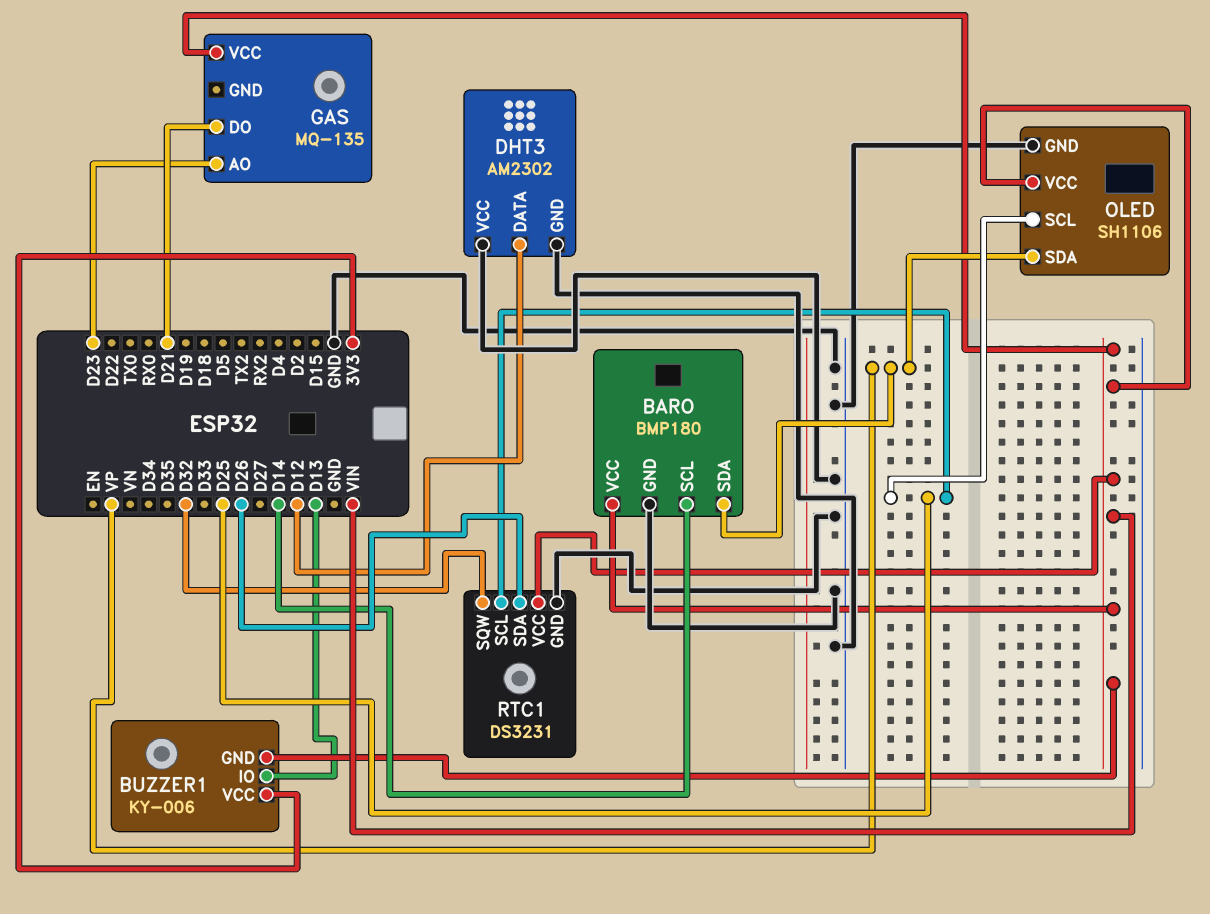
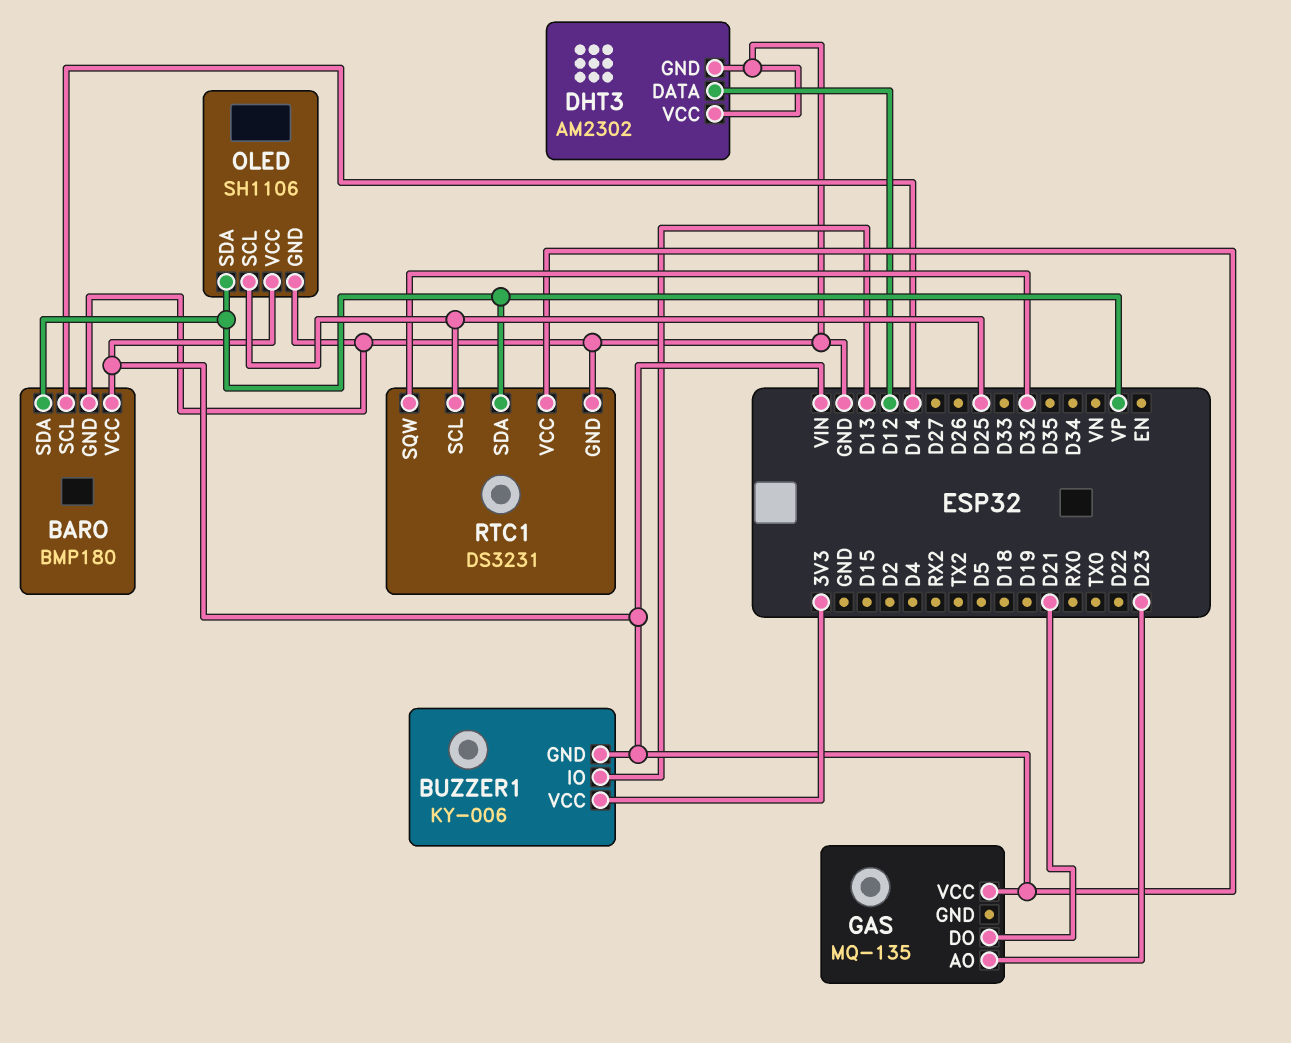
RTC1 pin SDA: D26 -> VP

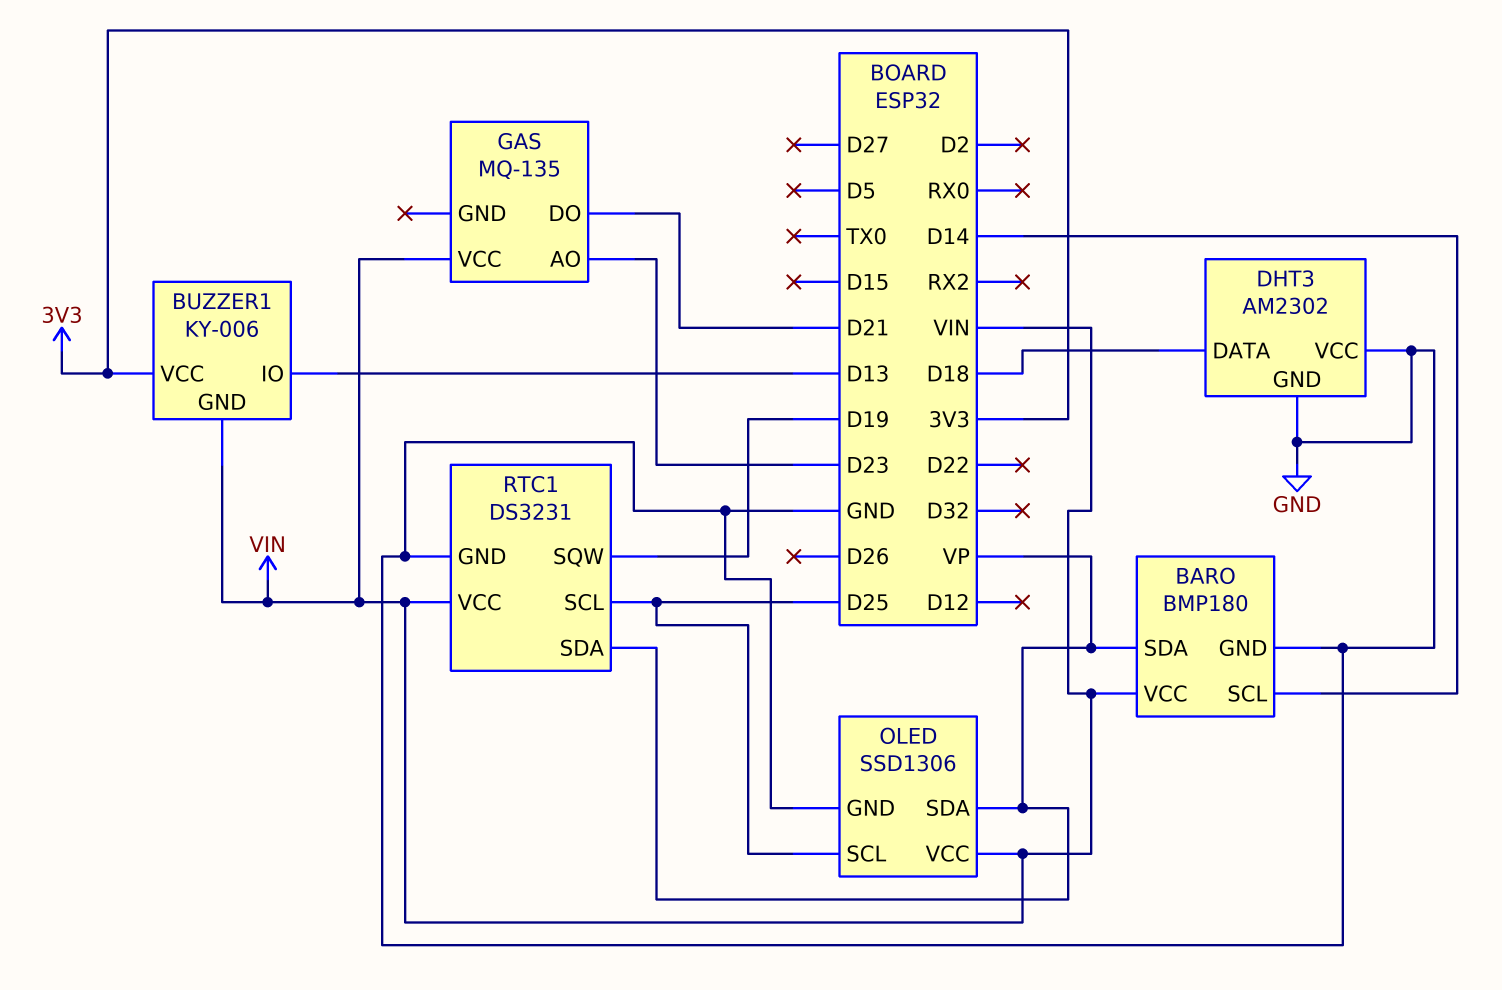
DHT3 pin DATA: D12 -> D18
OLED: SH1106 -> SSD1306
RTC1 pin SQW: D32 -> D19

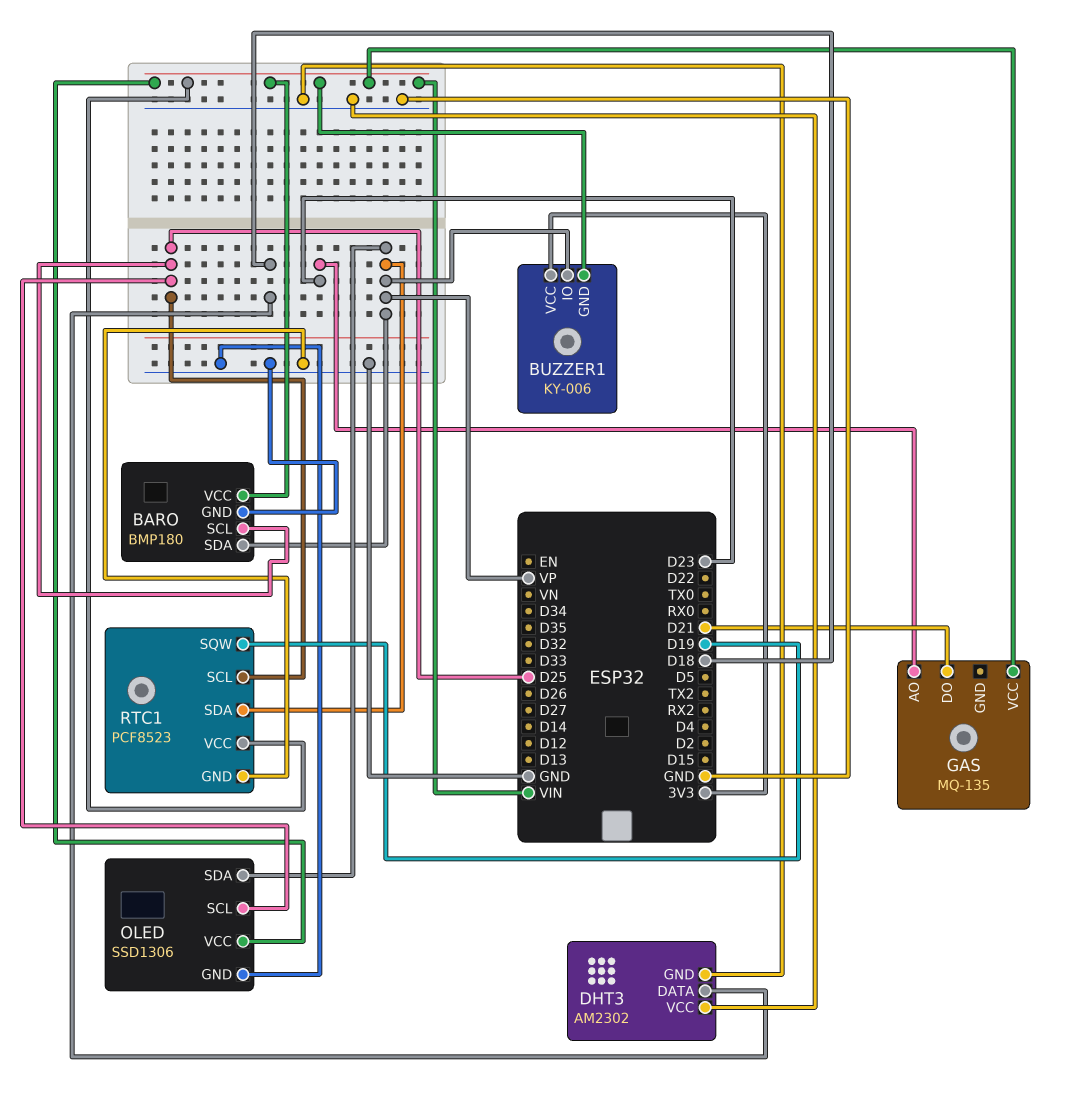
BARO pin SCL: D14 -> D25
BUZZER1 pin IO: D13 -> VP
RTC1: DS3231 -> PCF8523

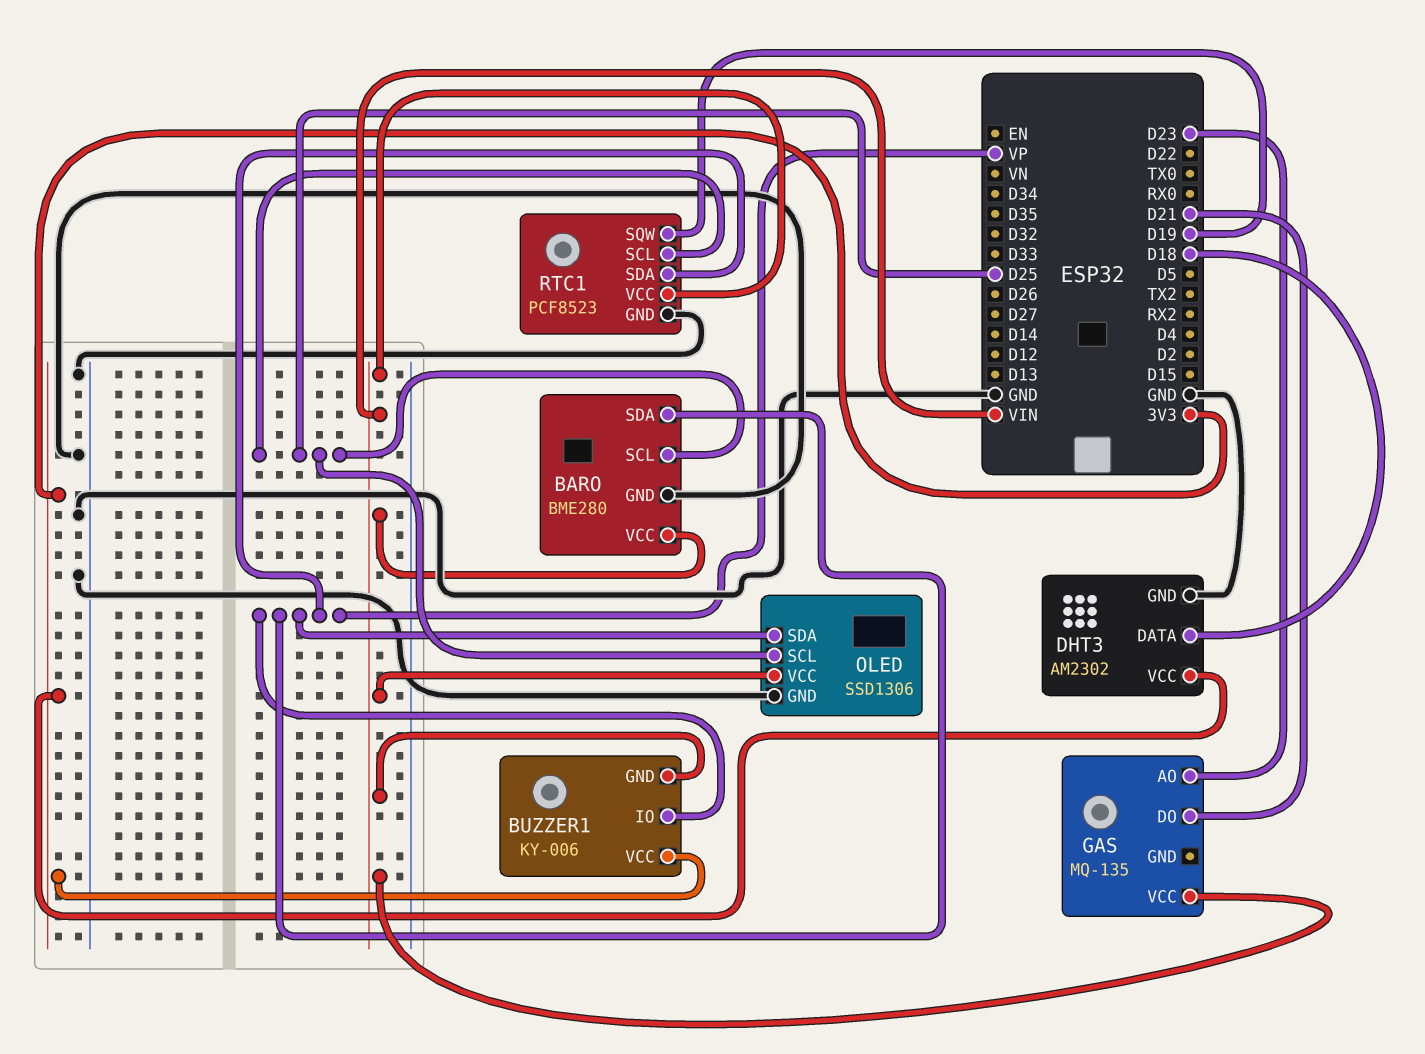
BARO: BMP180 -> BME280
DHT3 pin VCC: GND -> 3V3

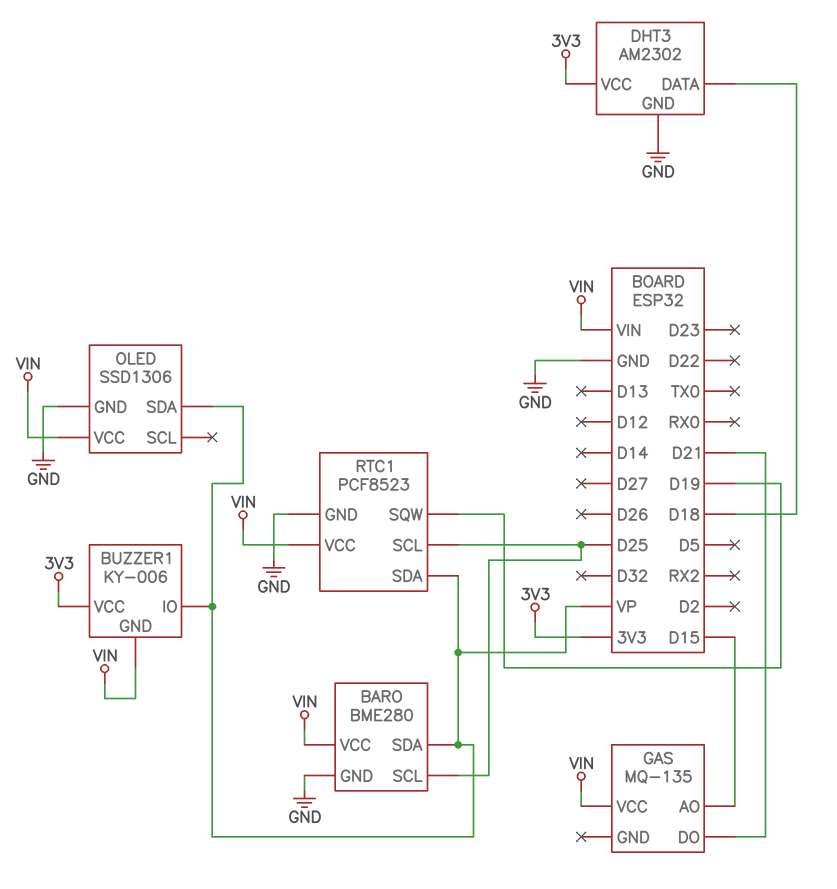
GAS pin AO: D23 -> D15
OLED pin SCL: D25 -> none

